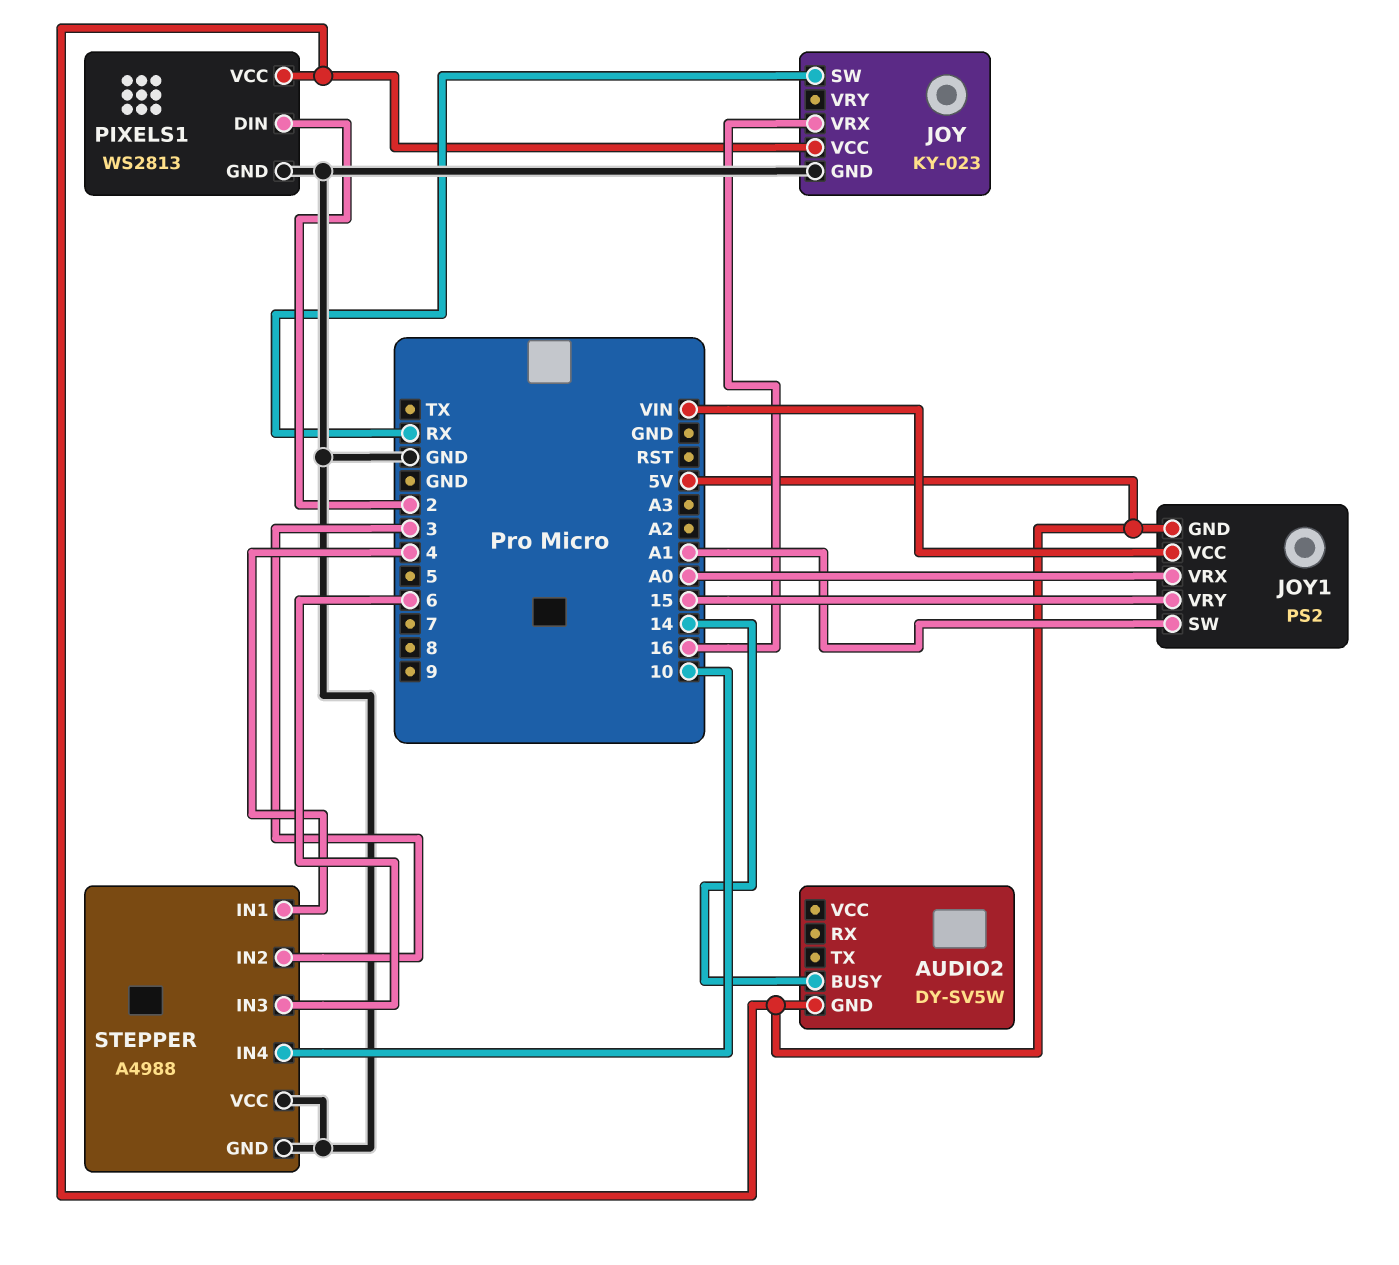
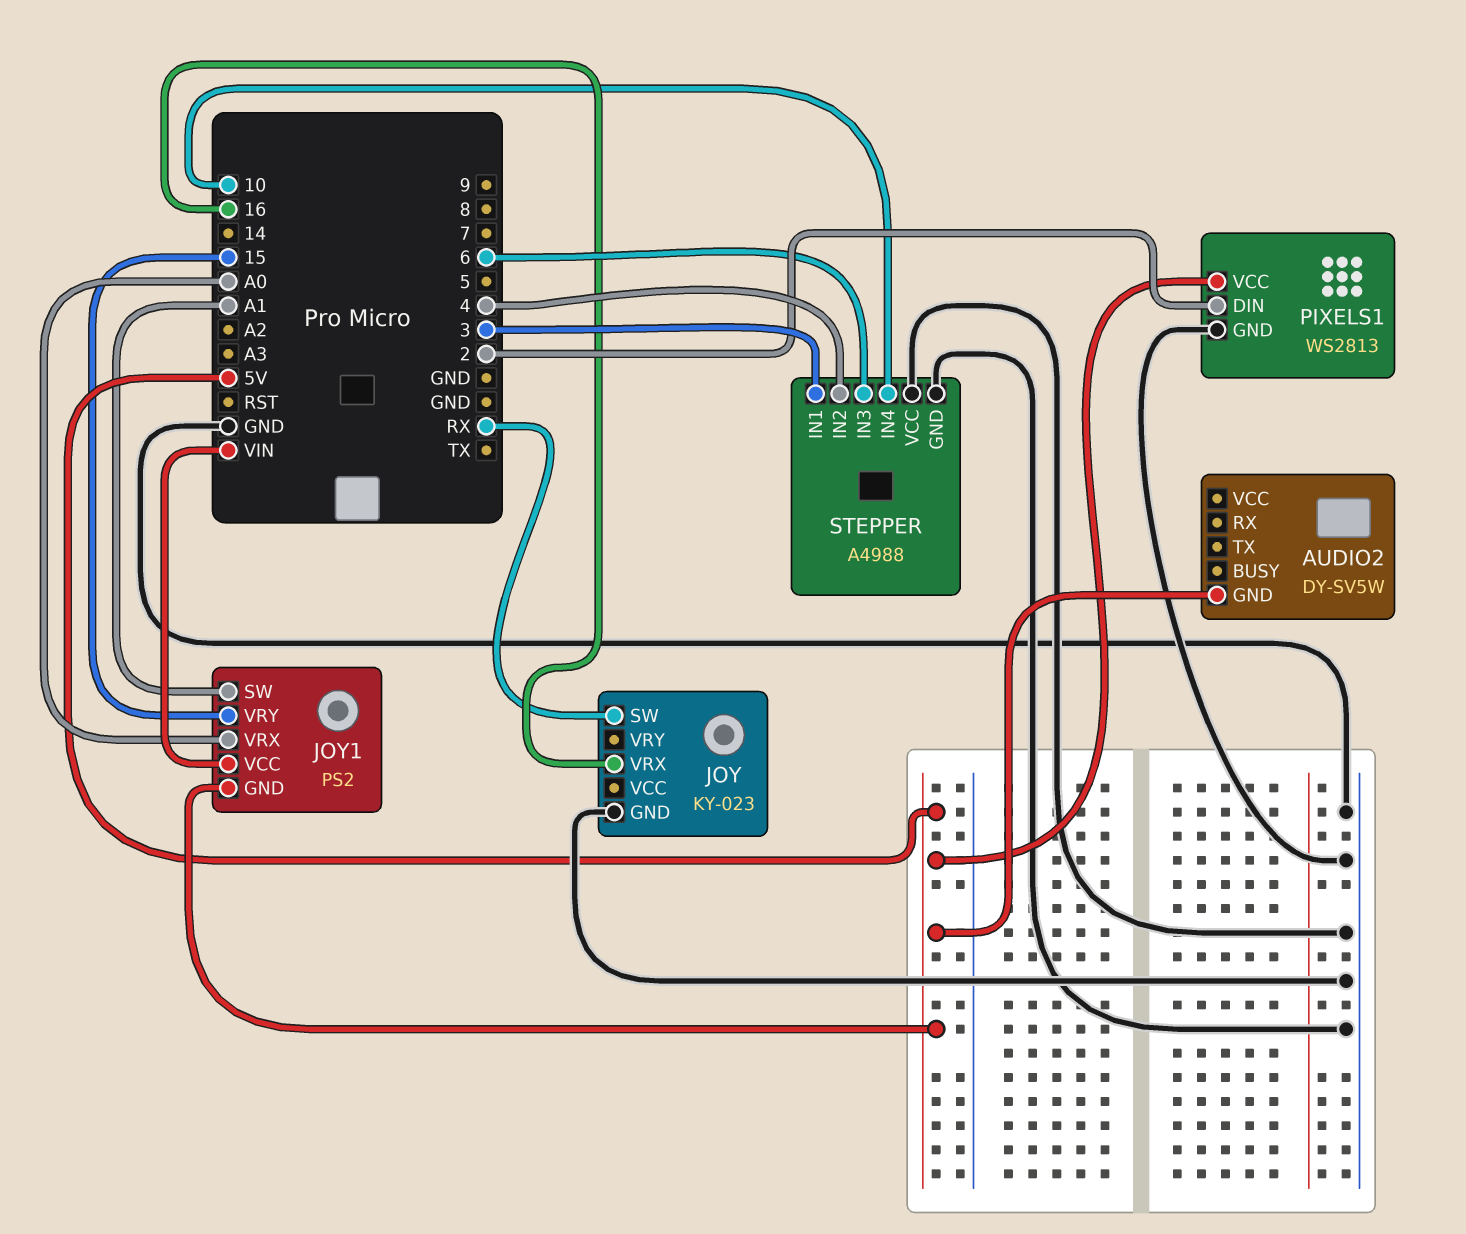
AUDIO2 pin BUSY: 14 -> none
JOY pin VCC: 5V -> none
STEPPER pin IN1: 4 -> 3
STEPPER pin IN2: 3 -> 4

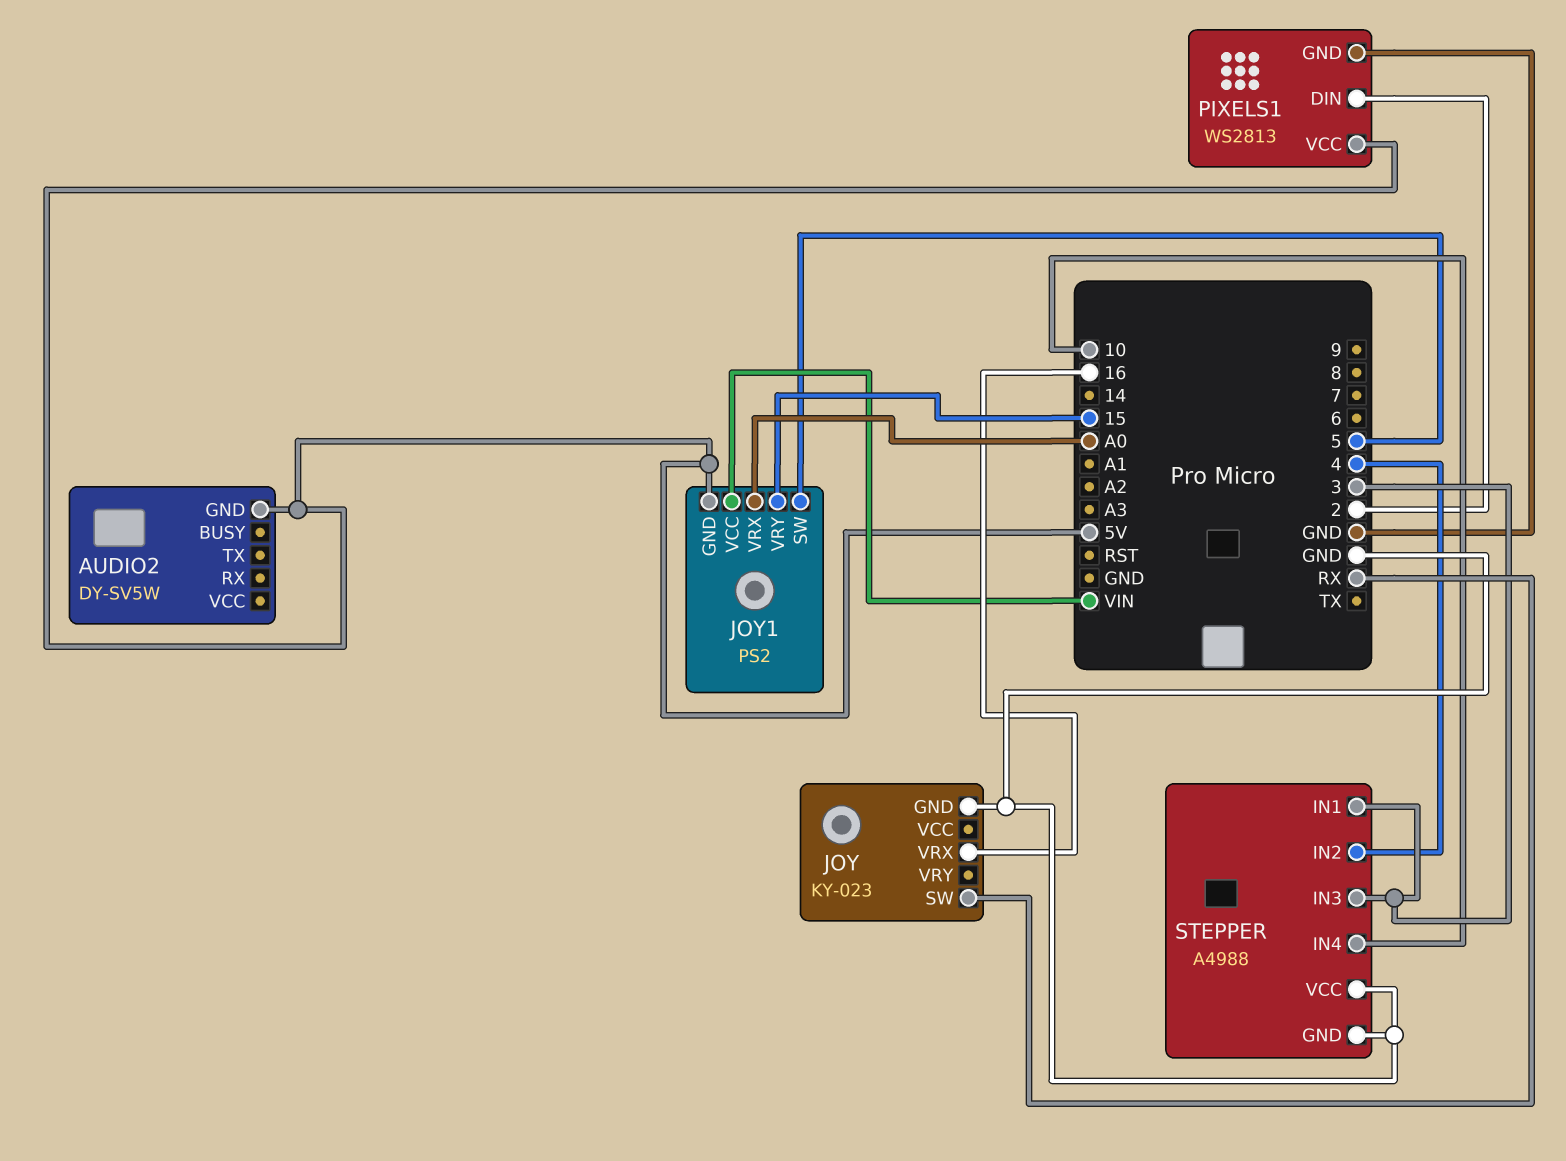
JOY1 pin SW: A1 -> 5
STEPPER pin IN3: 6 -> 3

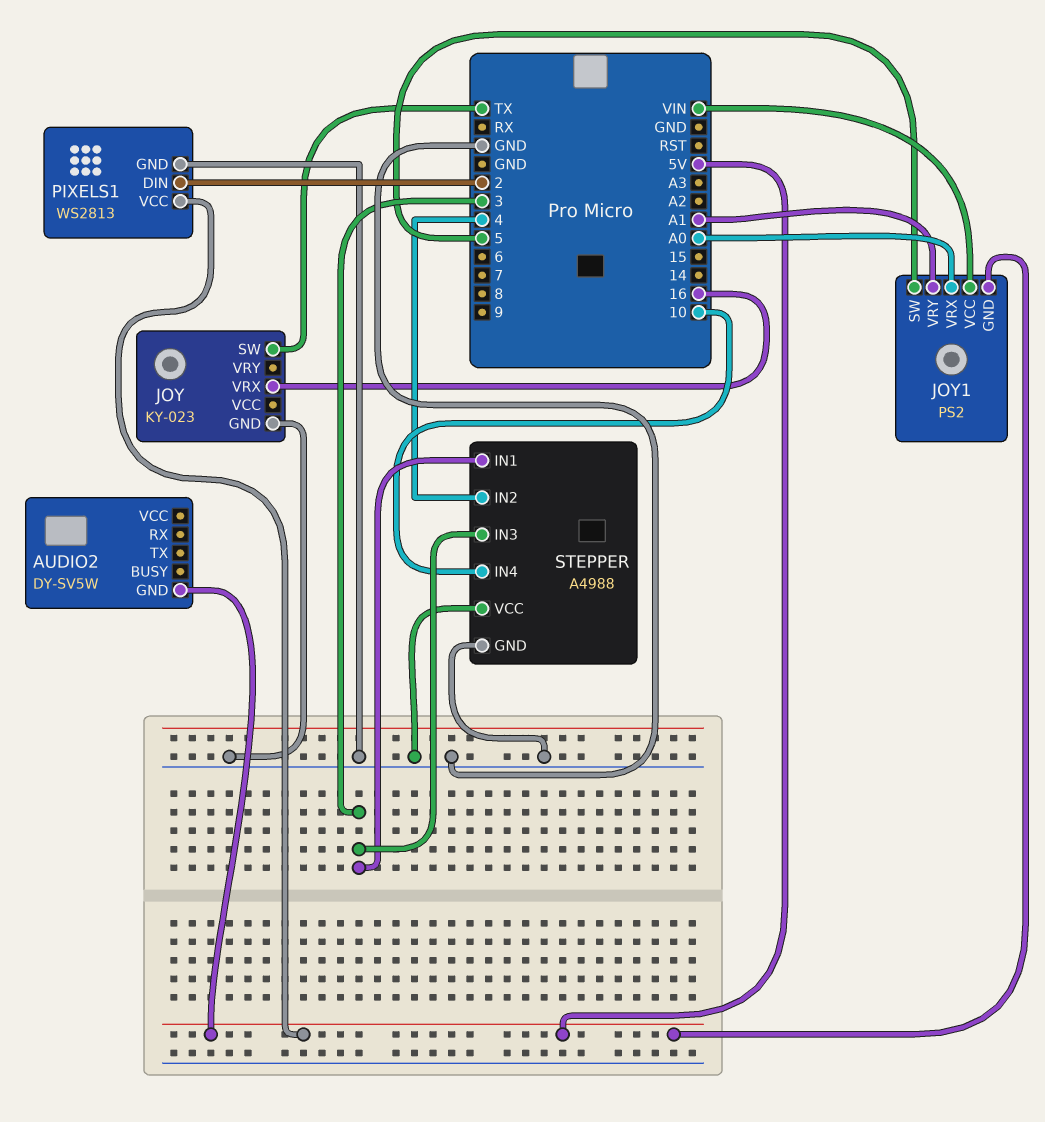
JOY pin SW: RX -> TX
JOY1 pin VRY: 15 -> A1

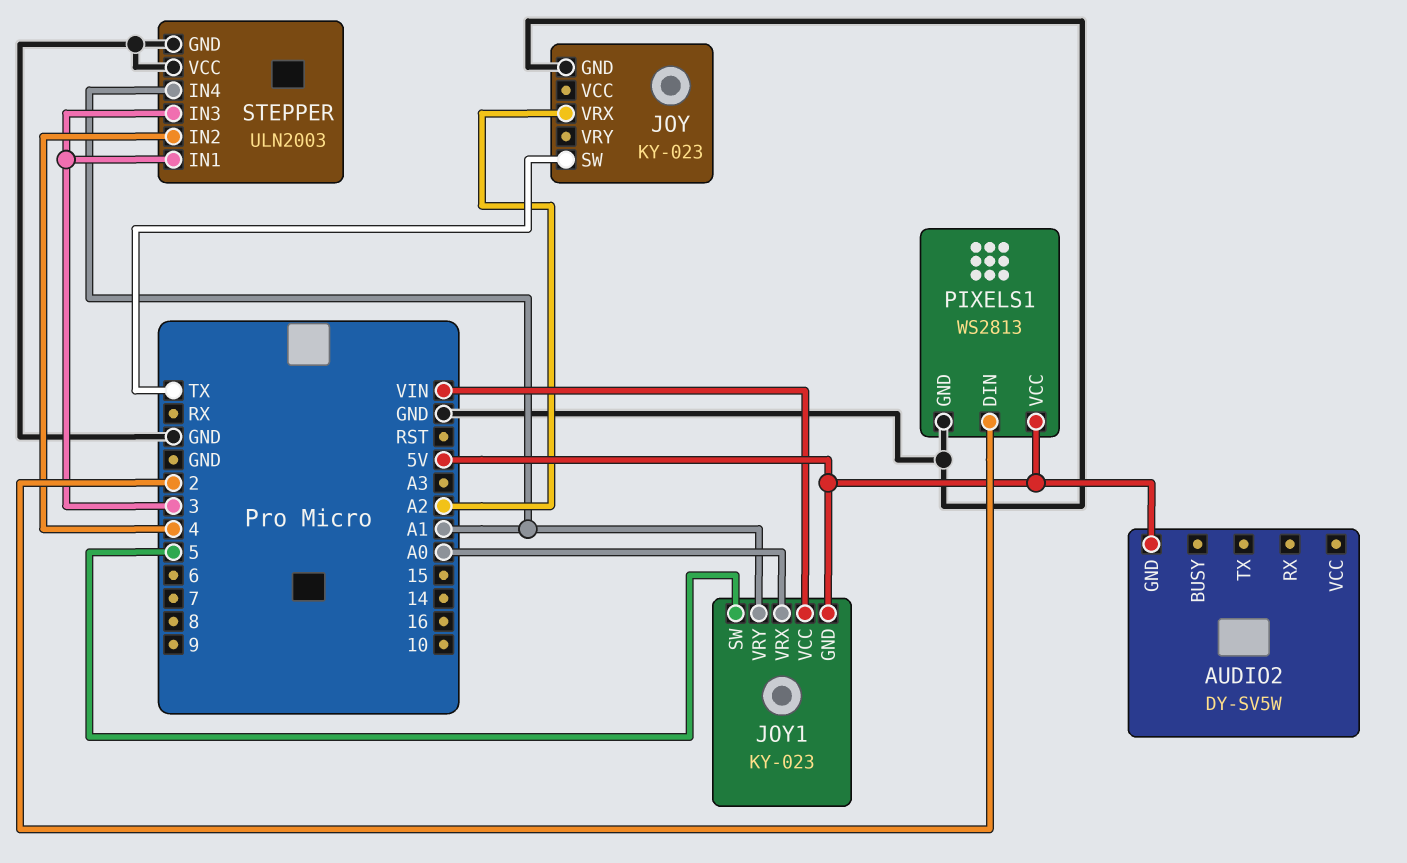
JOY pin VRX: 16 -> A2
JOY1: PS2 -> KY-023
STEPPER: A4988 -> ULN2003
STEPPER pin IN4: 10 -> A1

